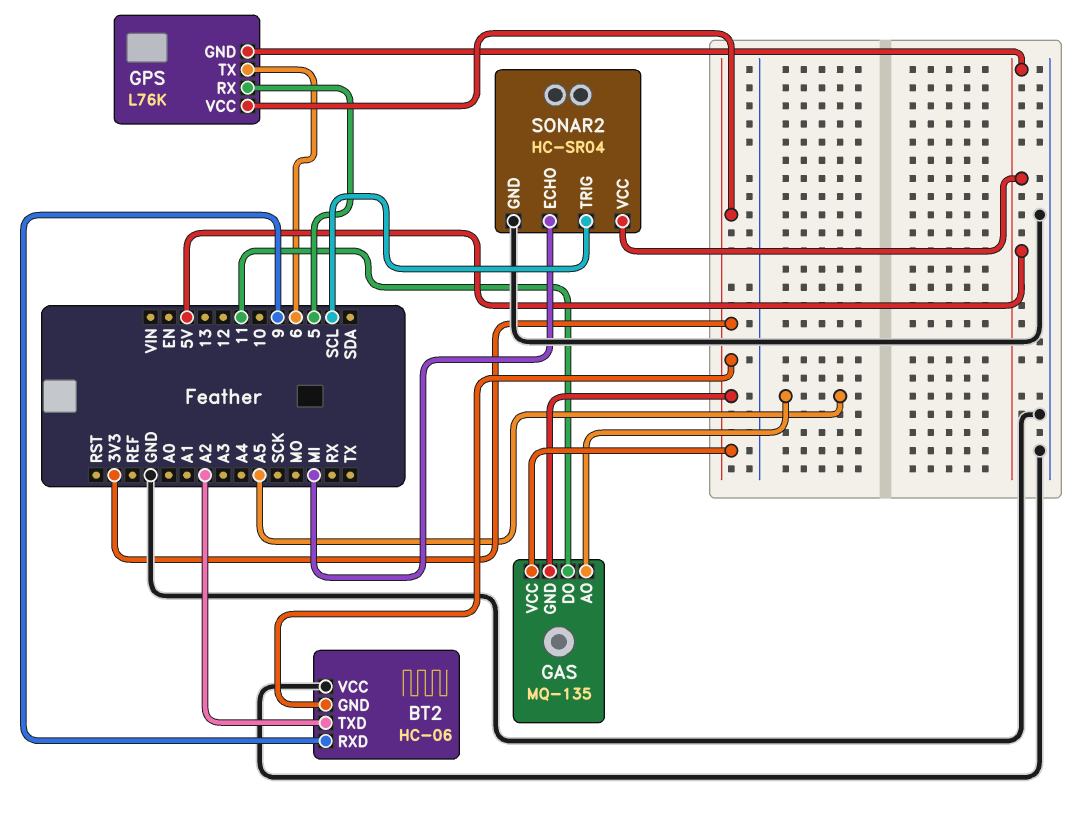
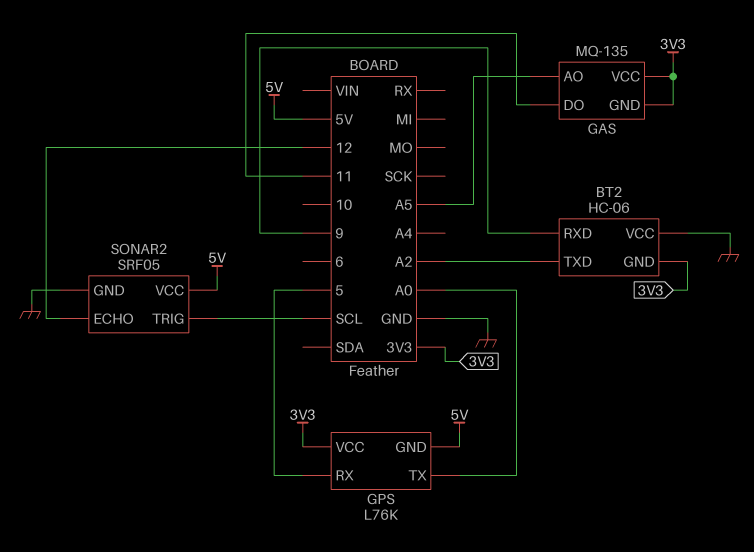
GPS pin TX: 6 -> A0
SONAR2: HC-SR04 -> SRF05
SONAR2 pin ECHO: MI -> 12

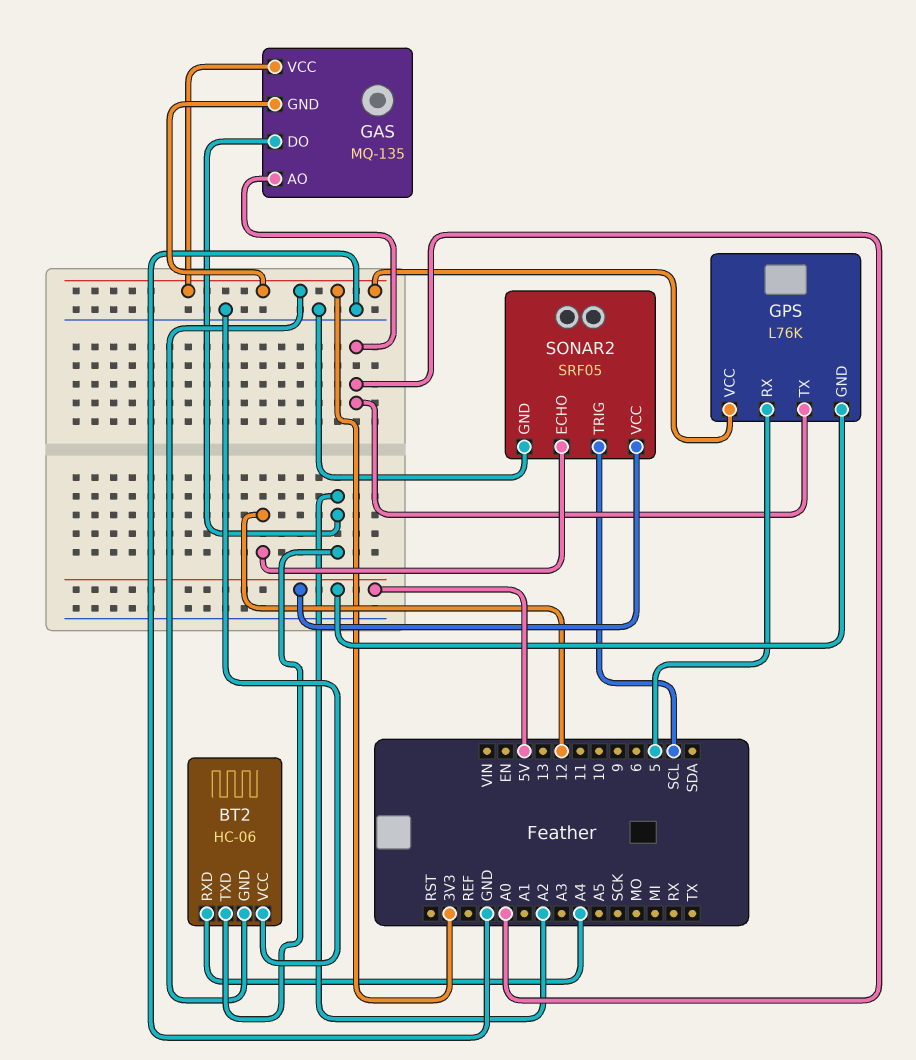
BT2 pin RXD: 9 -> A4
GAS pin AO: A5 -> A0
GAS pin DO: 11 -> A2

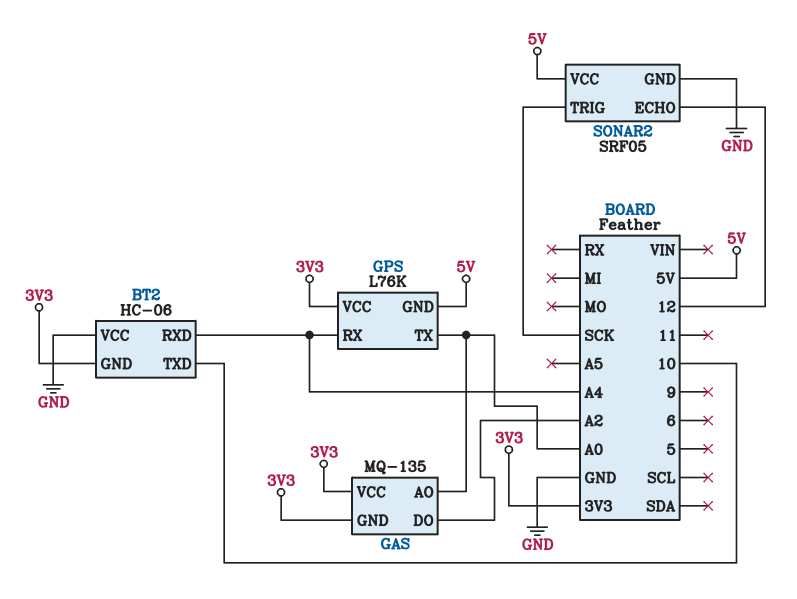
BT2 pin TXD: A2 -> 10
GPS pin RX: 5 -> A4
SONAR2 pin TRIG: SCL -> SCK

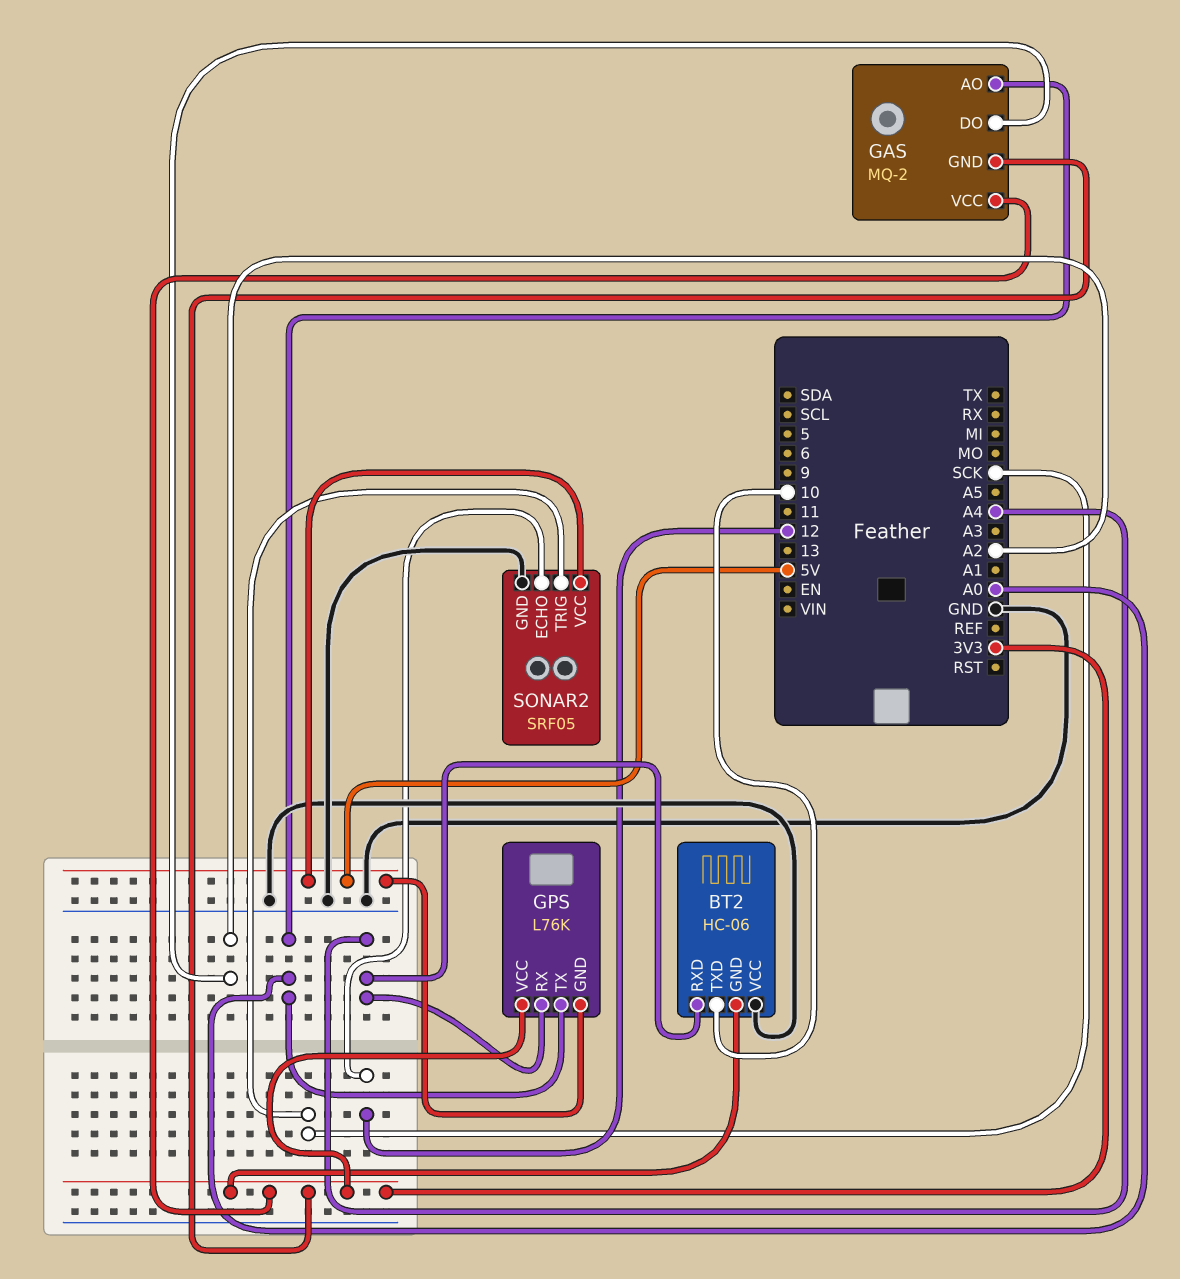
GAS: MQ-135 -> MQ-2

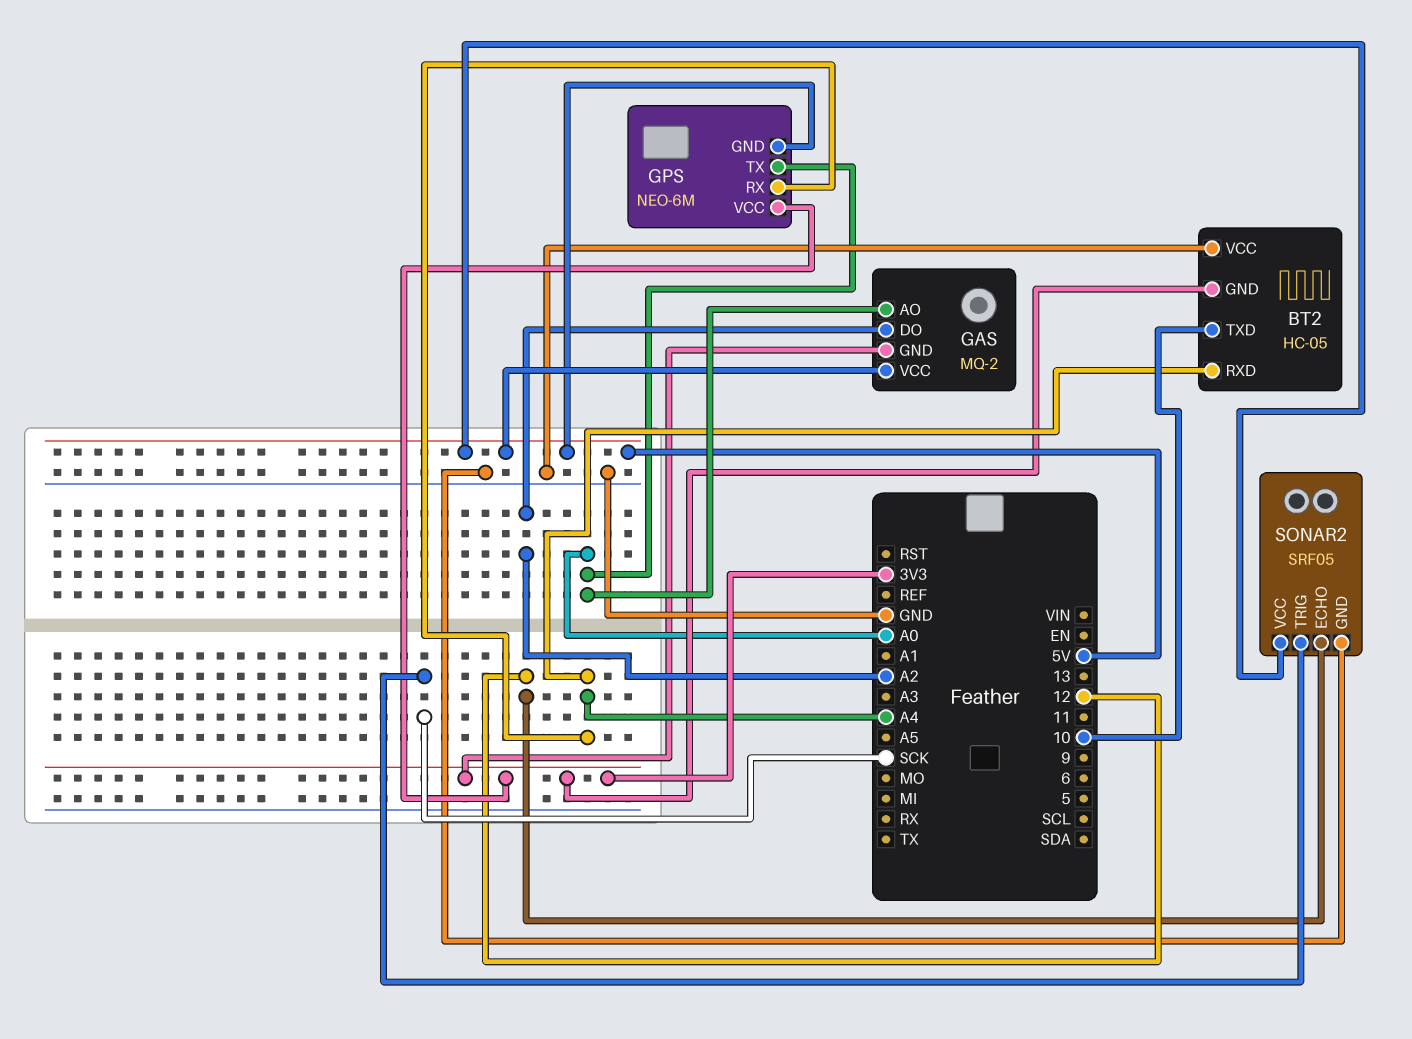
BT2: HC-06 -> HC-05
GAS pin VCC: 3V3 -> 5V
GPS: L76K -> NEO-6M

